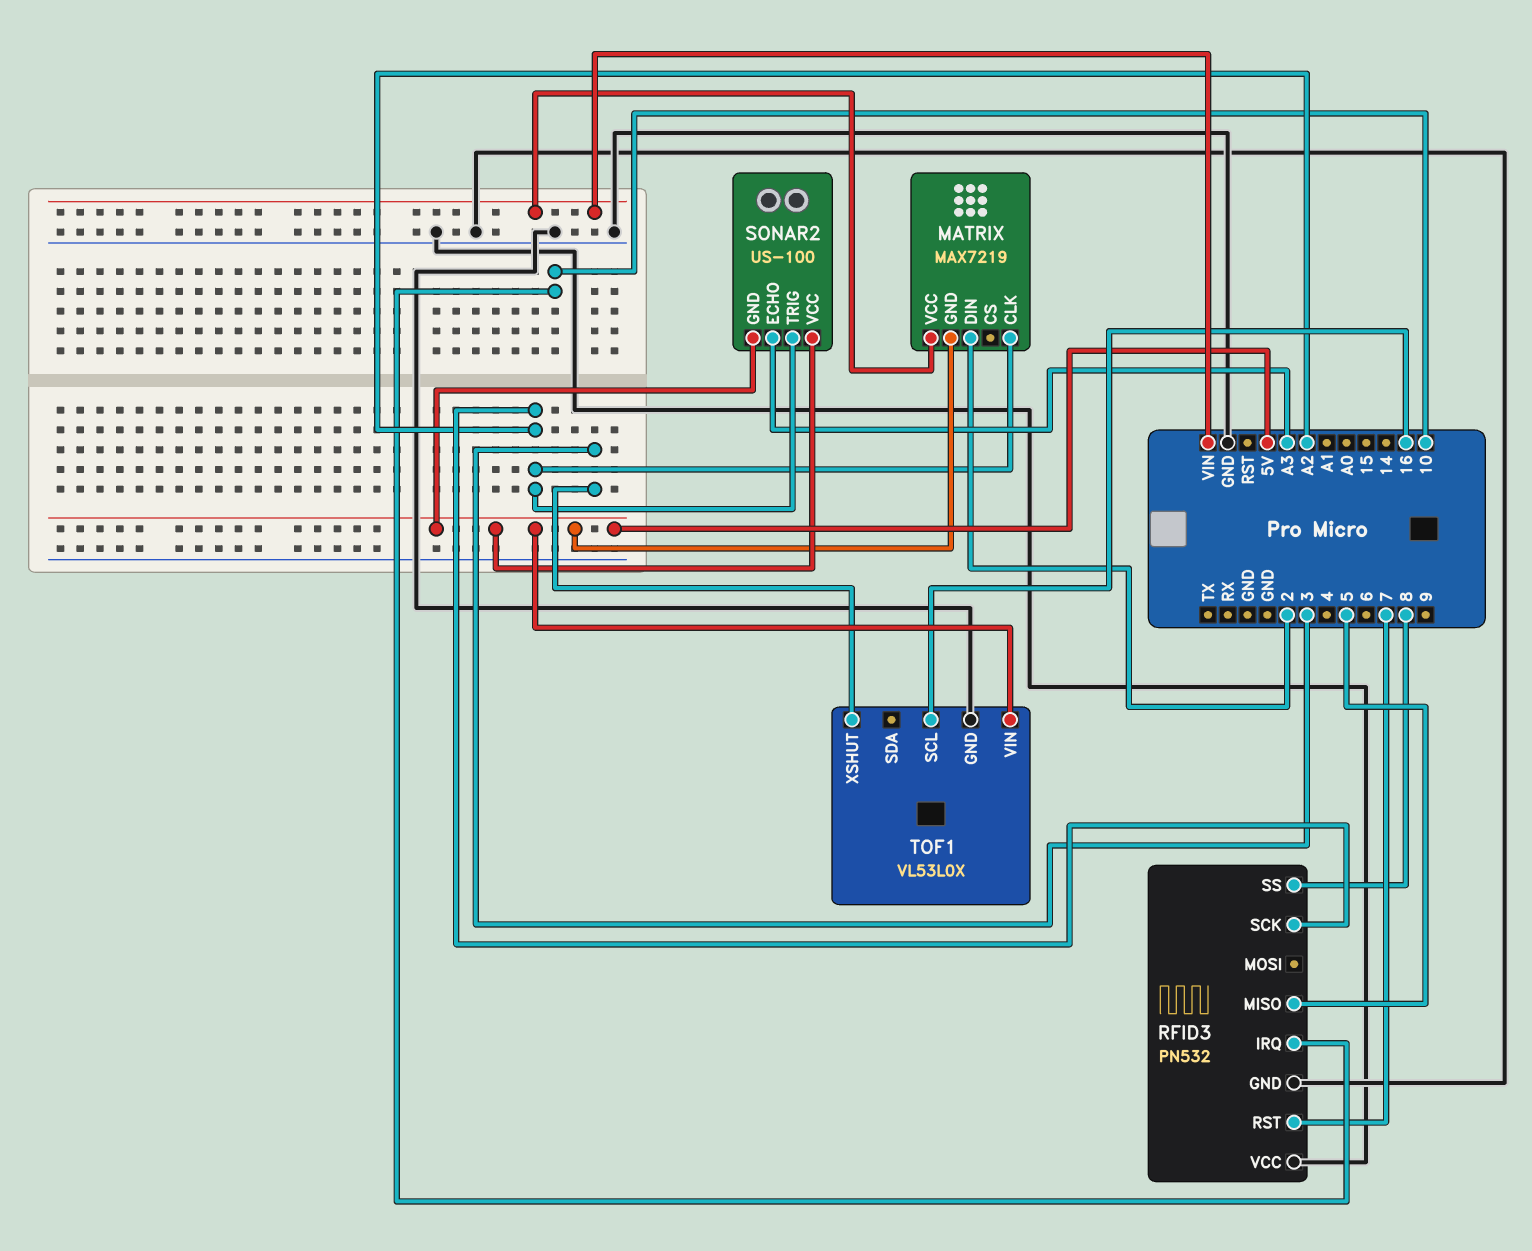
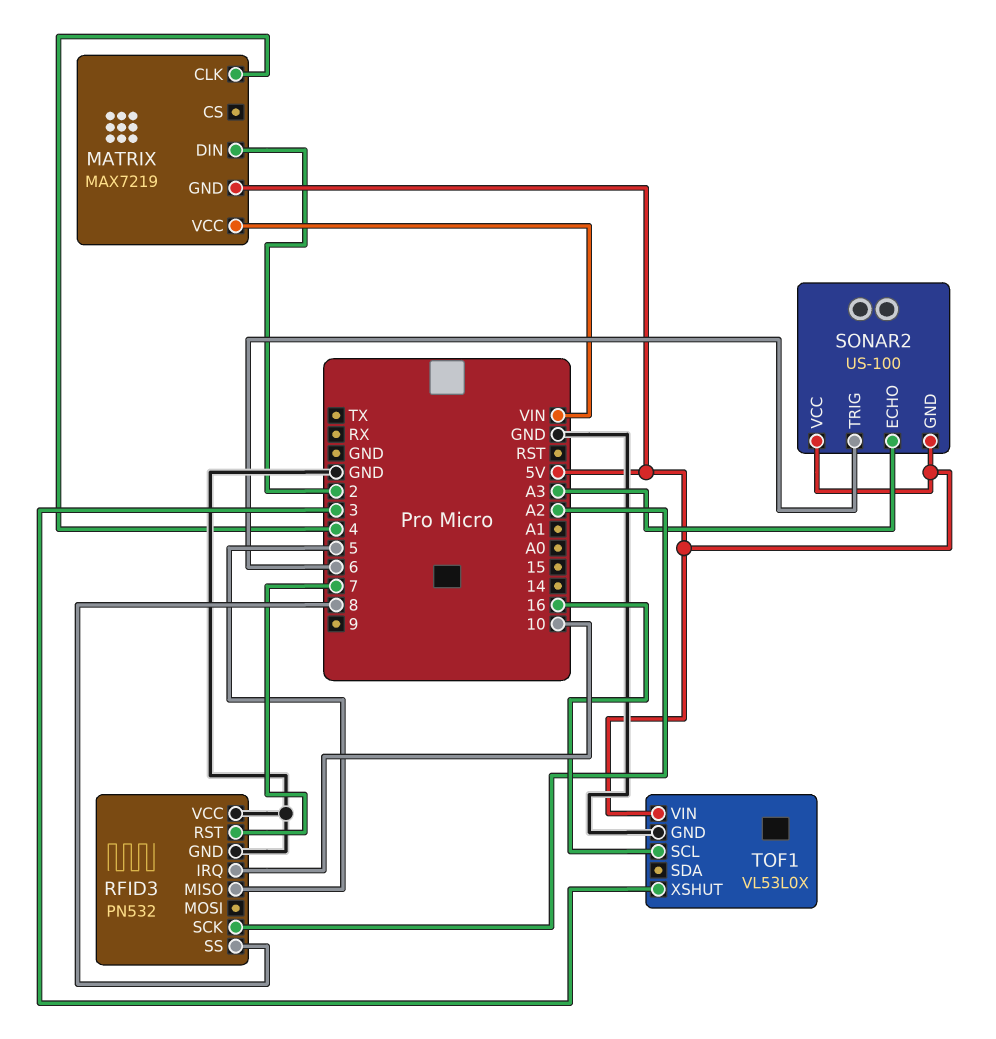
MATRIX pin CLK: A2 -> 4
SONAR2 pin TRIG: A2 -> 6

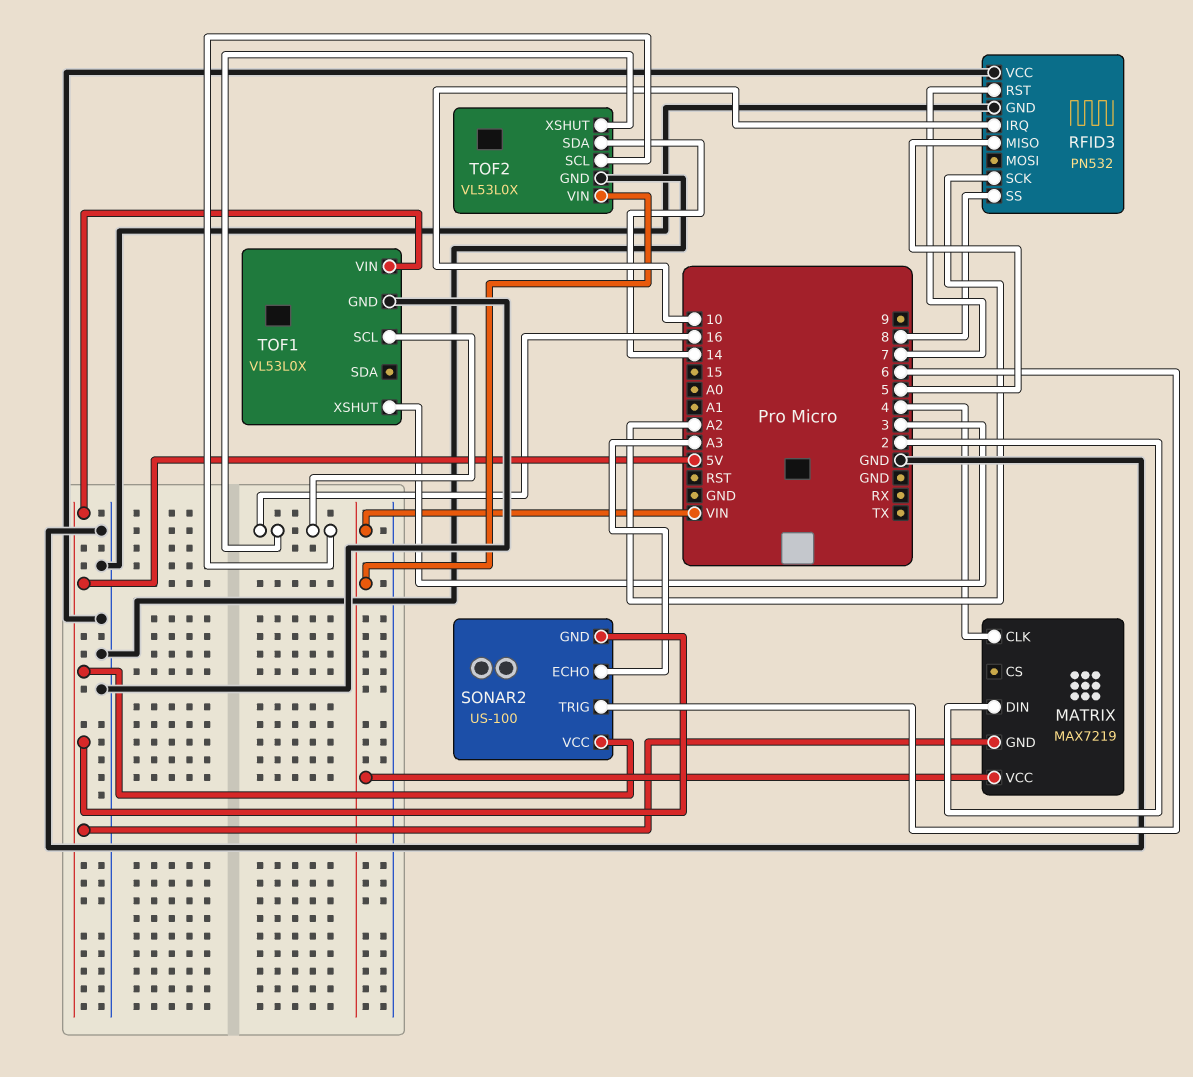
TOF2: none -> VL53L0X
TOF2 pin GND: none -> GND
TOF2 pin SCL: none -> 16
TOF2 pin SDA: none -> 14
TOF2 pin VIN: none -> VIN
TOF2 pin XSHUT: none -> 16

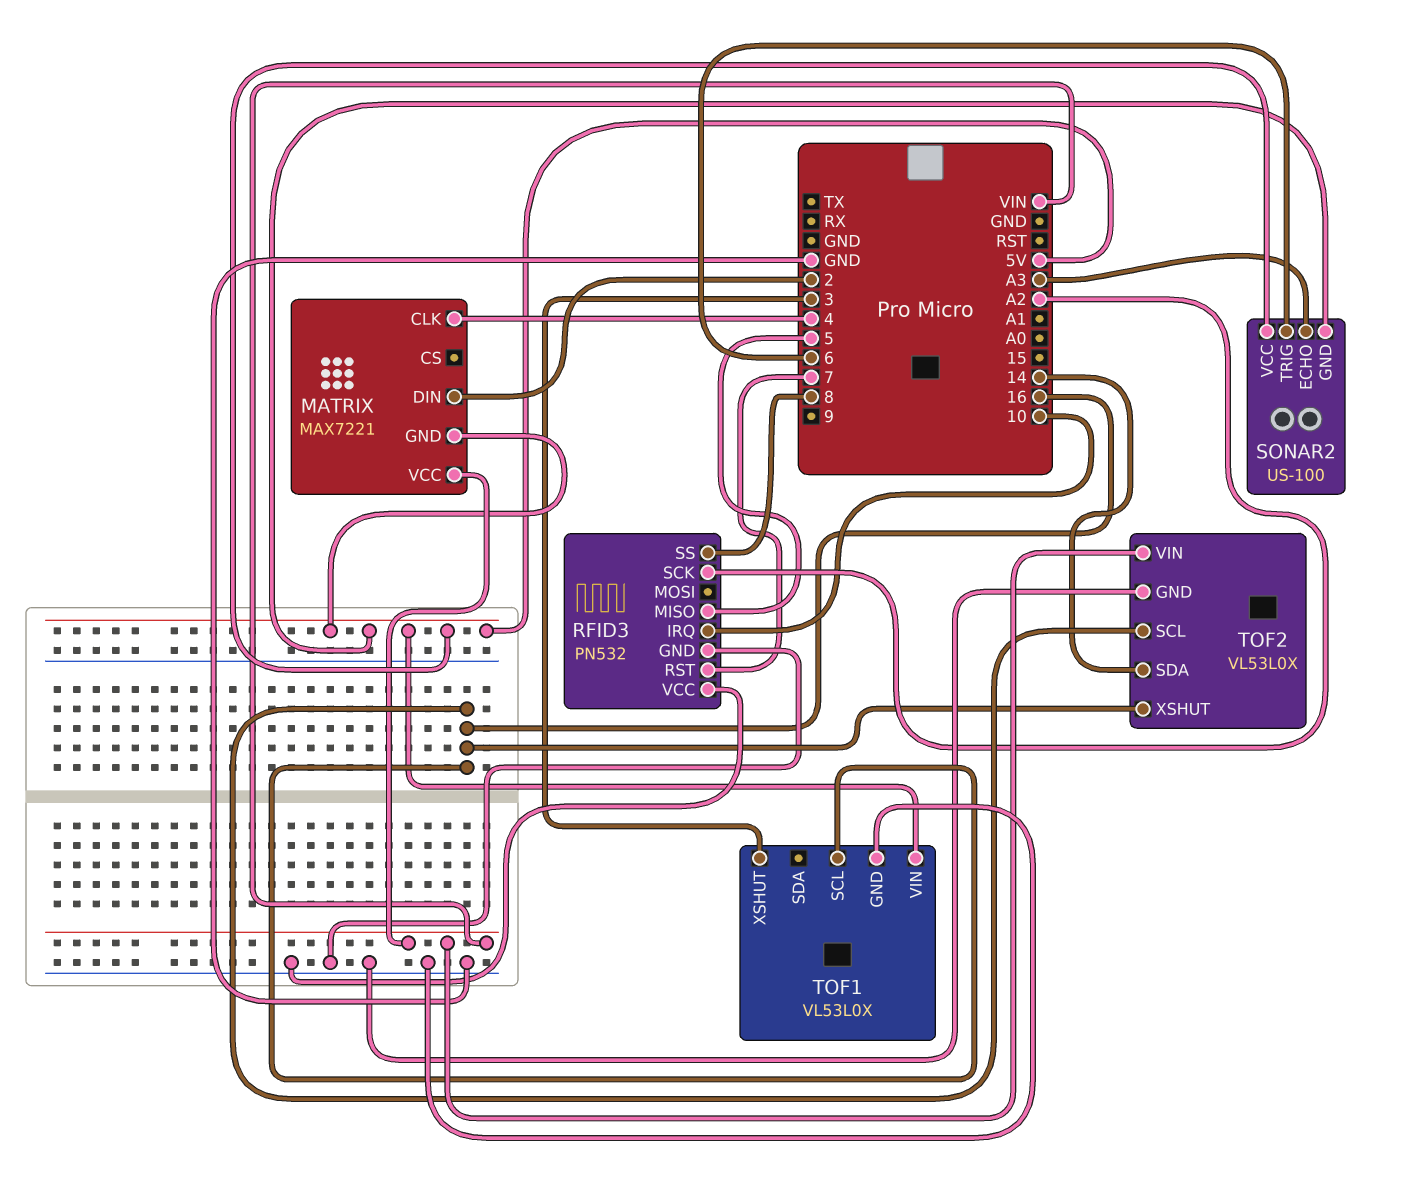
MATRIX: MAX7219 -> MAX7221

